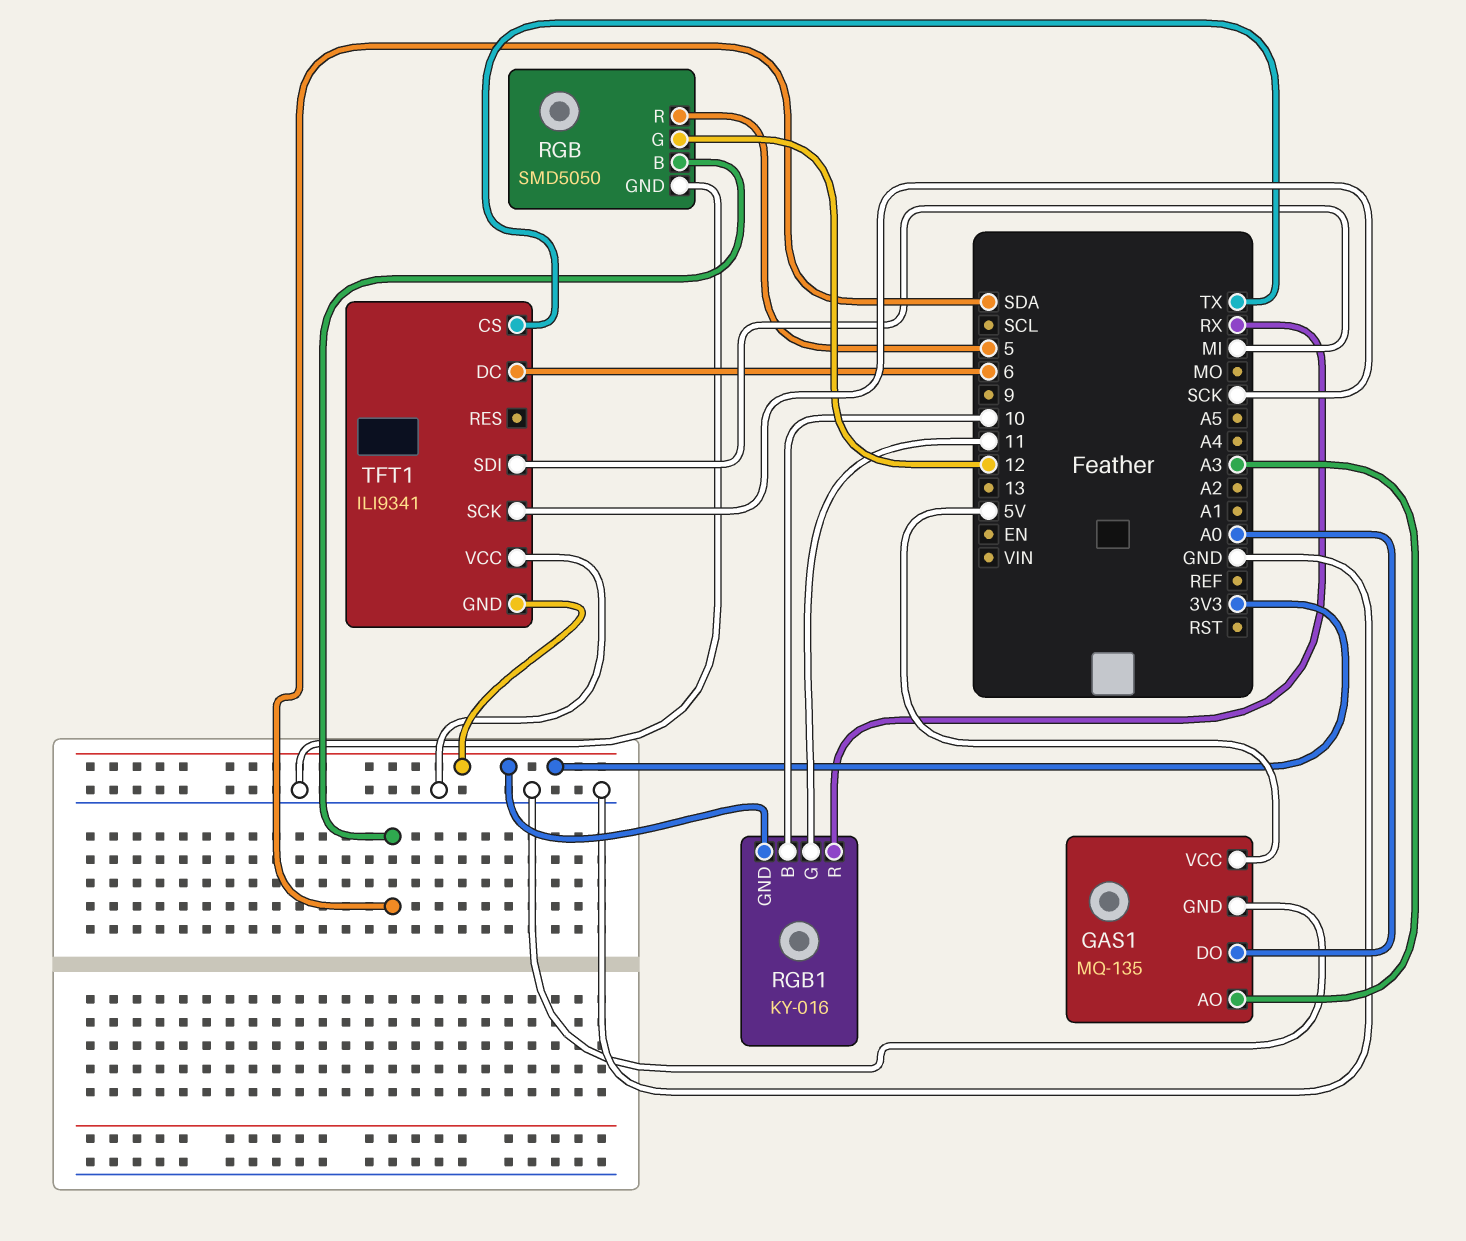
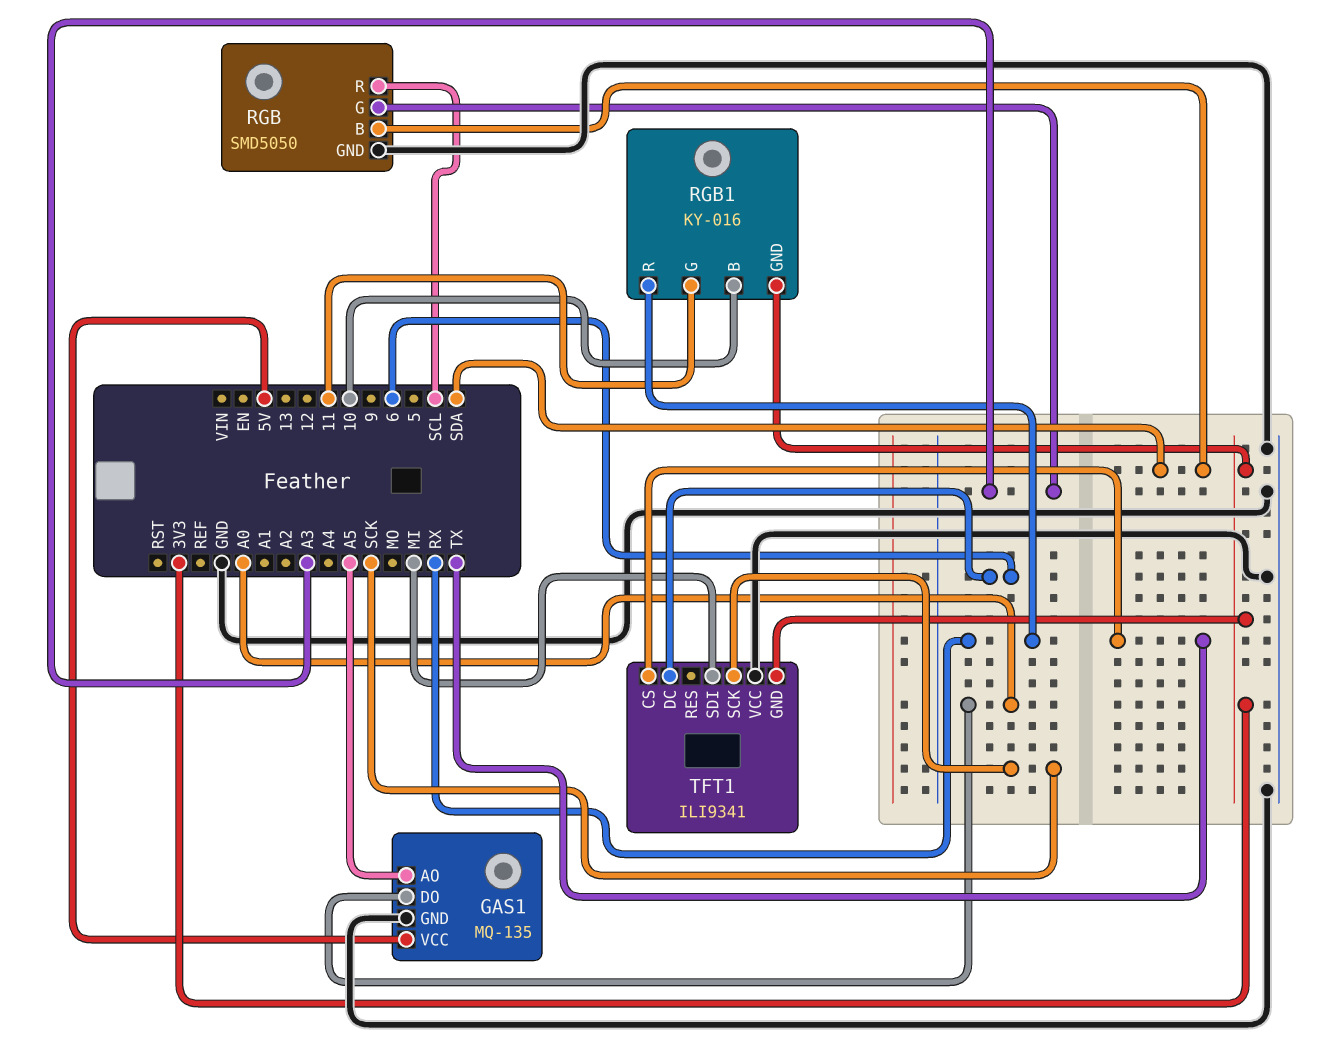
GAS1 pin AO: A3 -> A5
RGB pin G: 12 -> A3
RGB pin R: 5 -> SCL

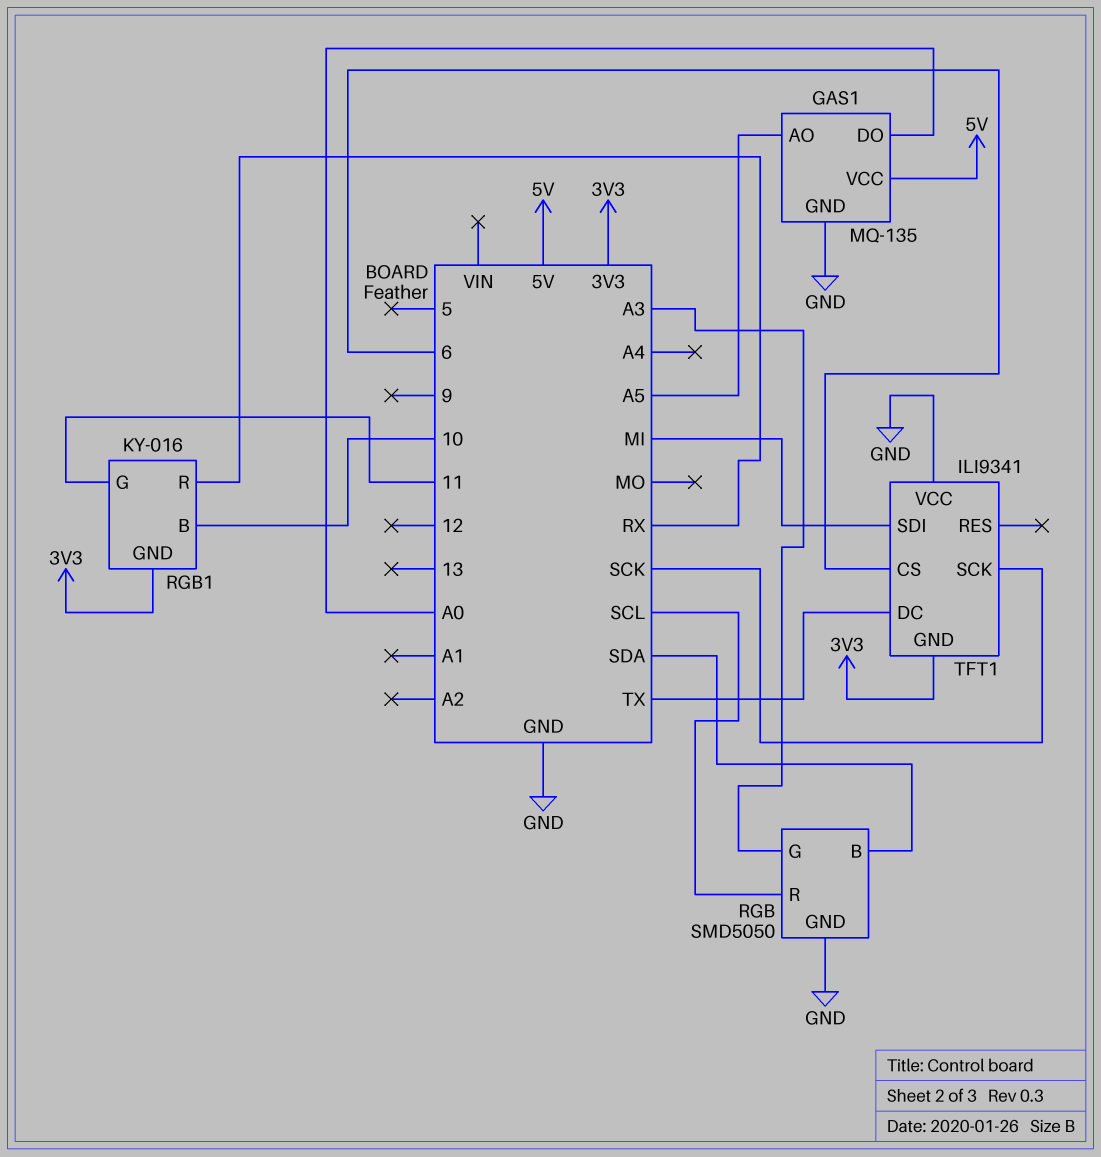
TFT1 pin CS: TX -> 6
TFT1 pin DC: 6 -> TX

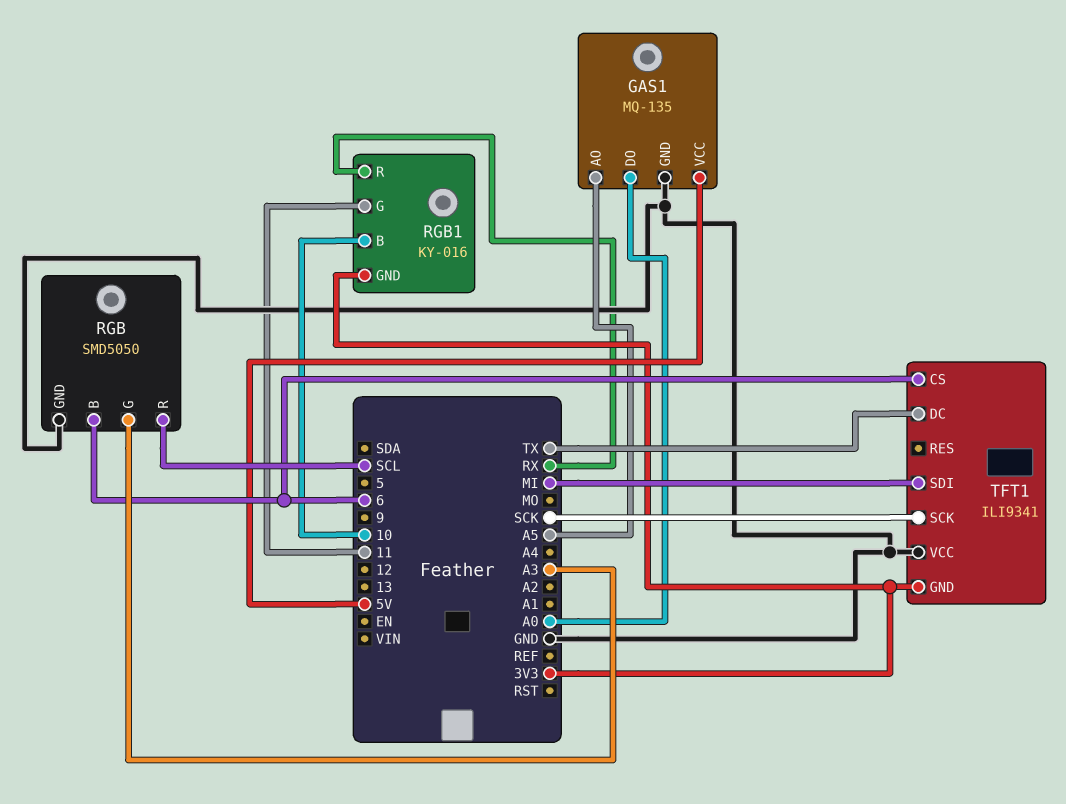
RGB pin B: SDA -> 6

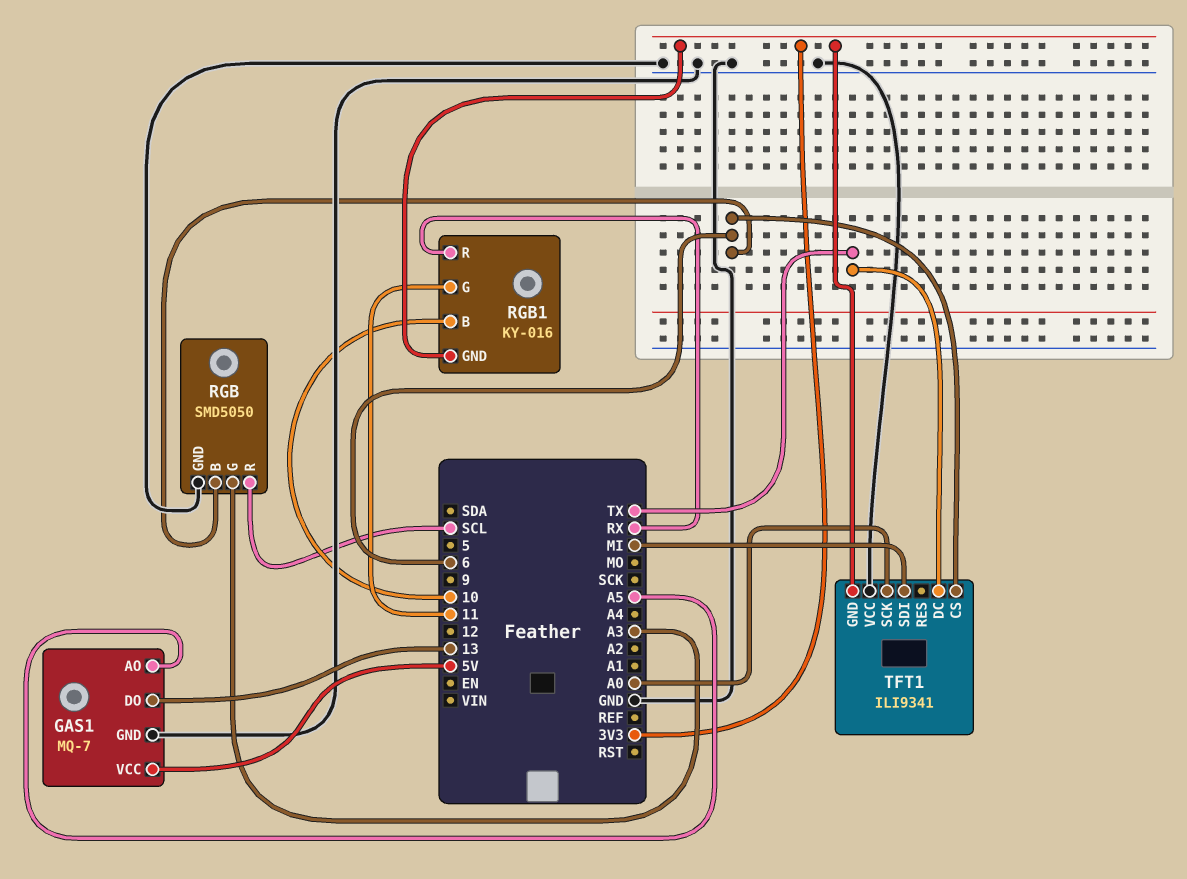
GAS1: MQ-135 -> MQ-7
GAS1 pin DO: A0 -> 13
TFT1 pin SCK: SCK -> A0

